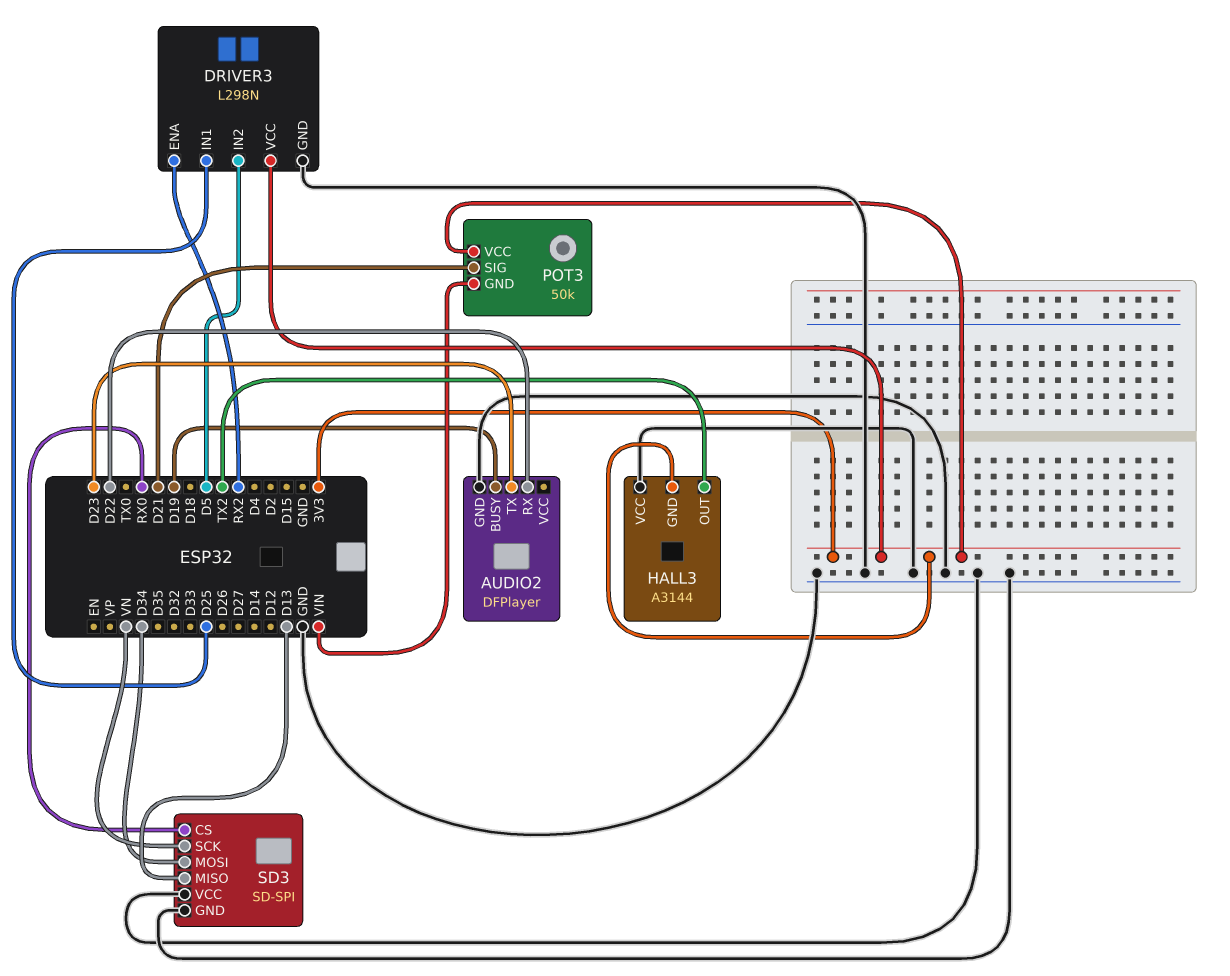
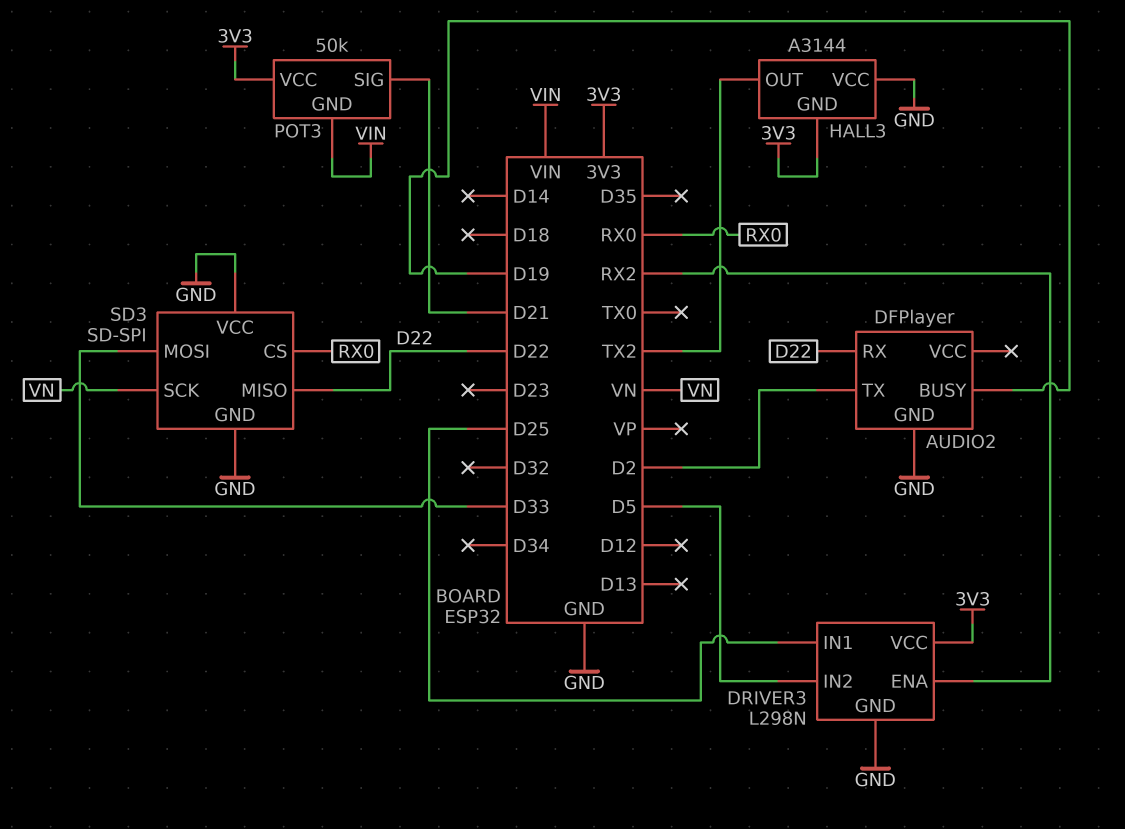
AUDIO2 pin TX: D23 -> D2
SD3 pin MISO: D13 -> D22
SD3 pin MOSI: D34 -> D33

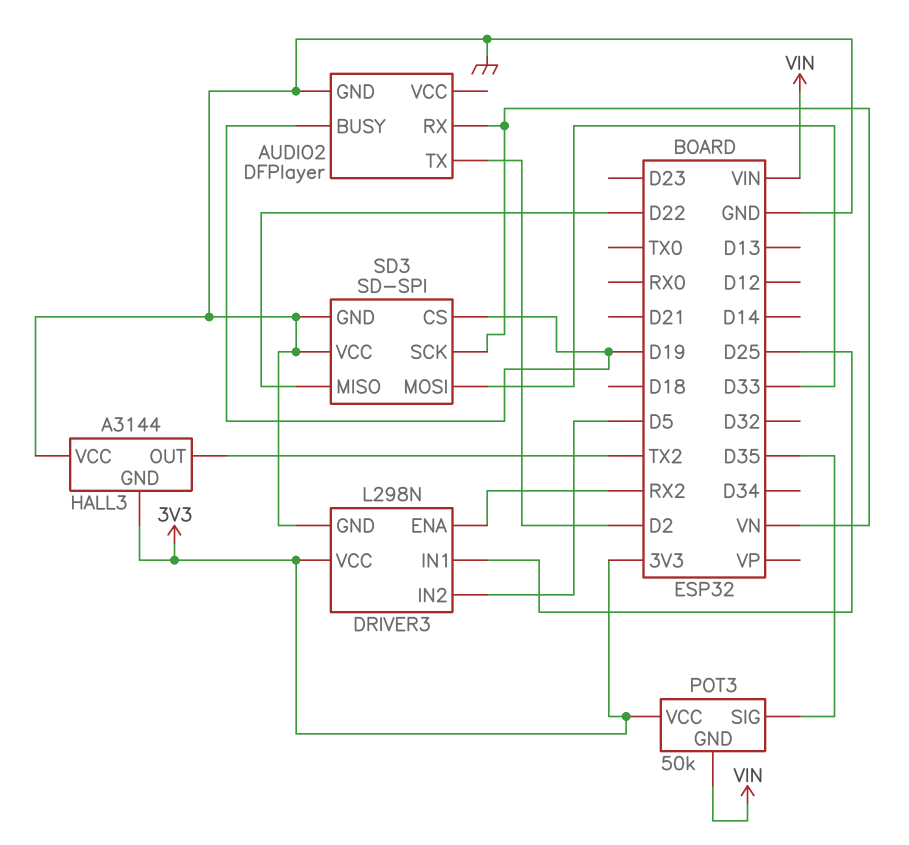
AUDIO2 pin RX: D22 -> VN
POT3 pin SIG: D21 -> D35
SD3 pin CS: RX0 -> D19

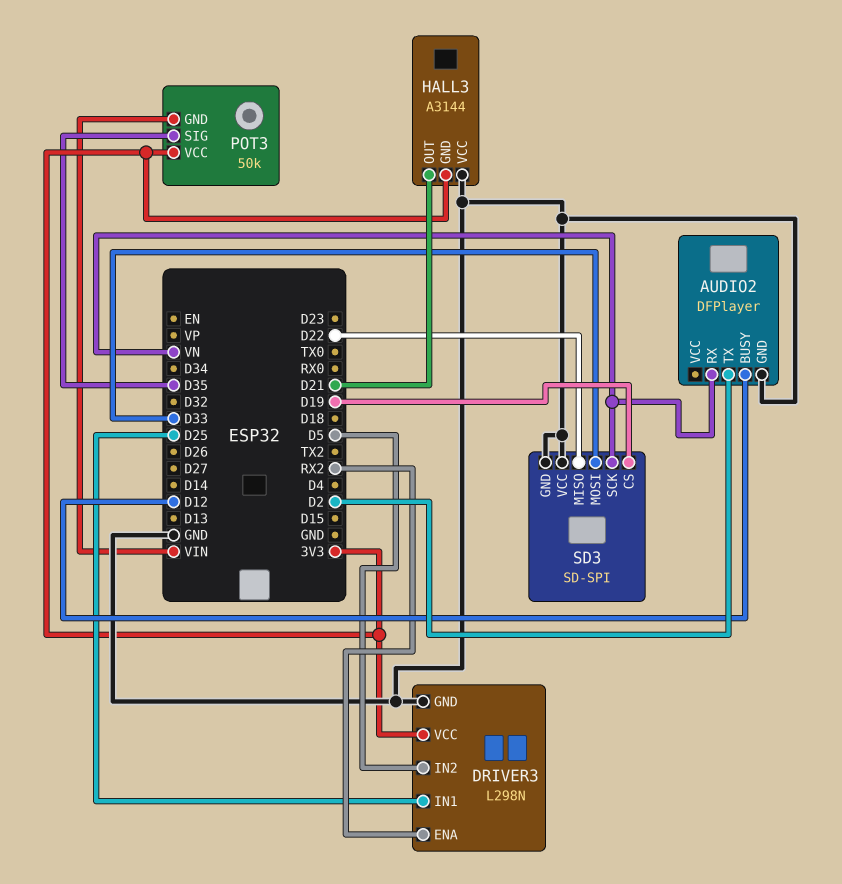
AUDIO2 pin BUSY: D19 -> D12
HALL3 pin OUT: TX2 -> D21

